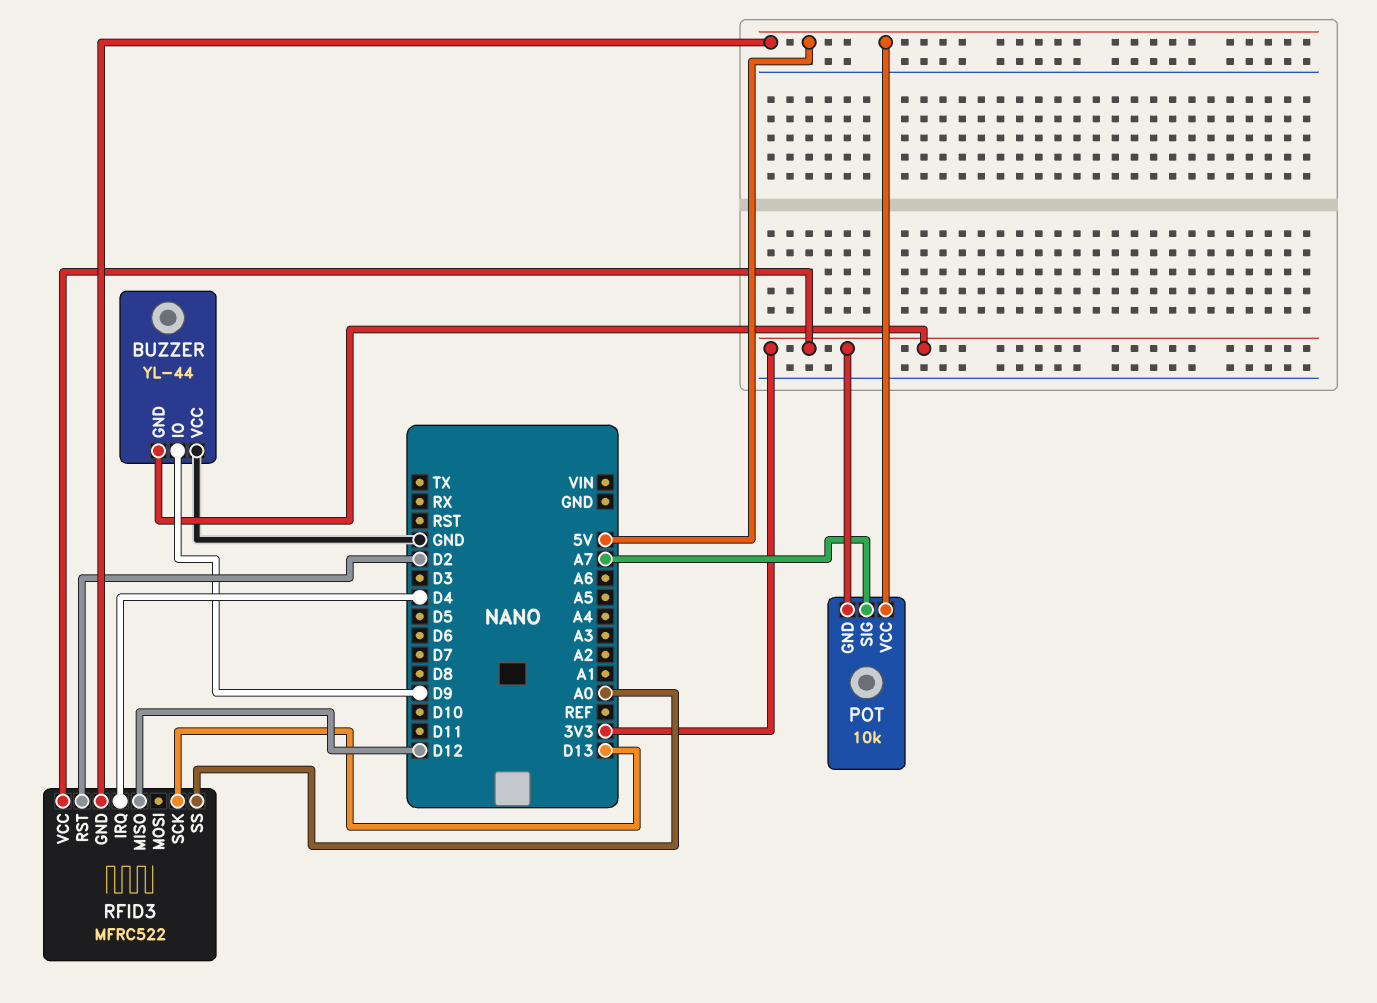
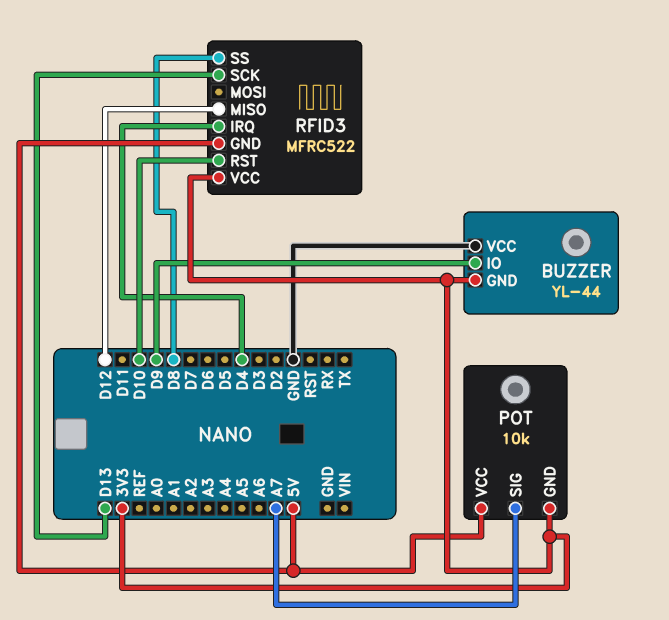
RFID3 pin RST: D2 -> D10
RFID3 pin SS: A0 -> D8

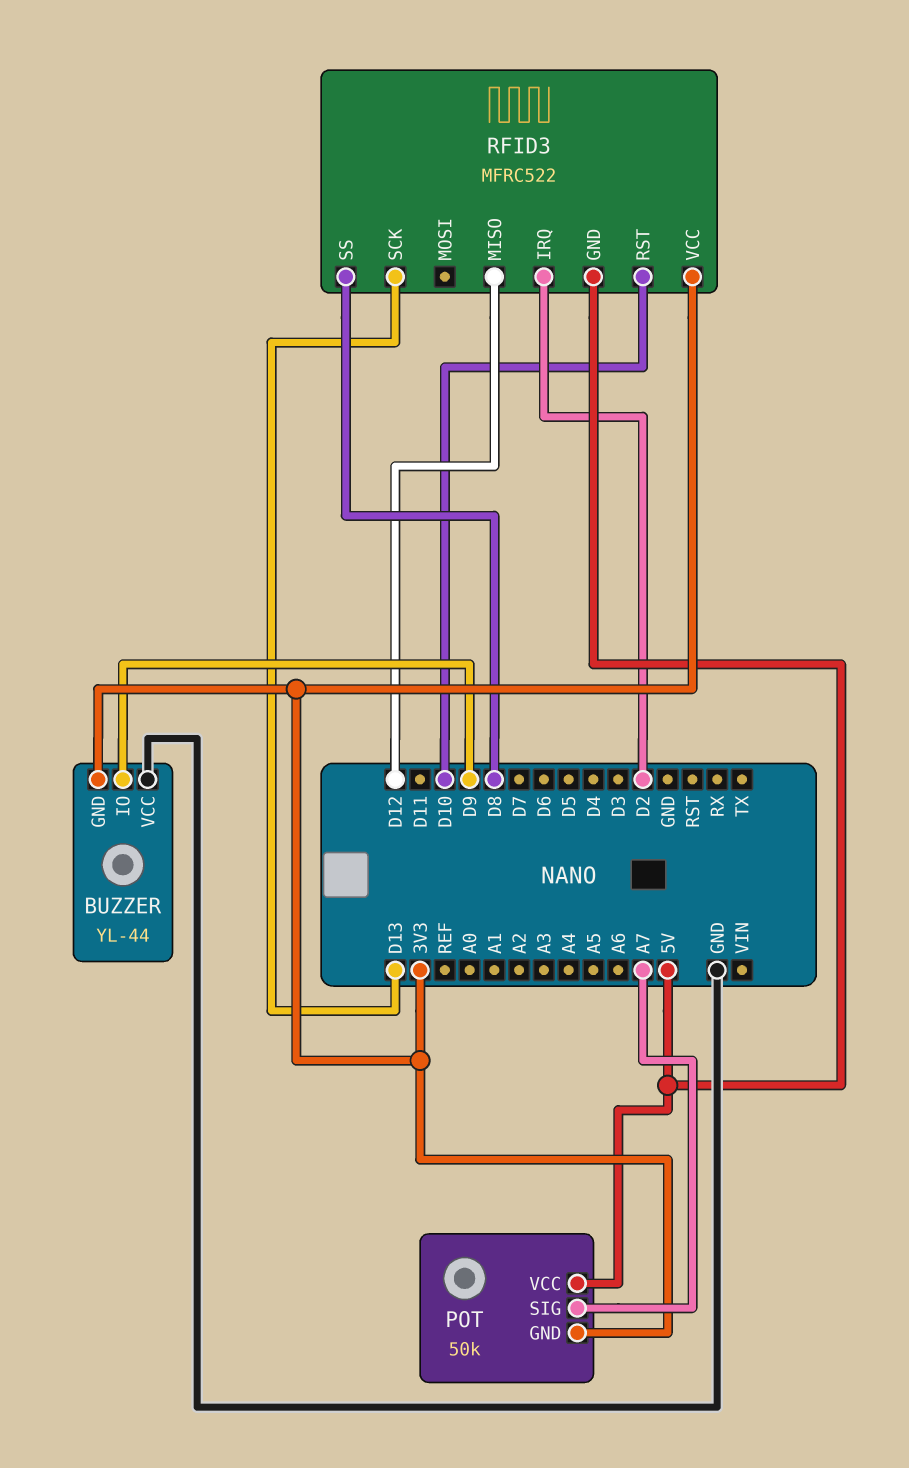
POT: 10k -> 50k
RFID3 pin IRQ: D4 -> D2

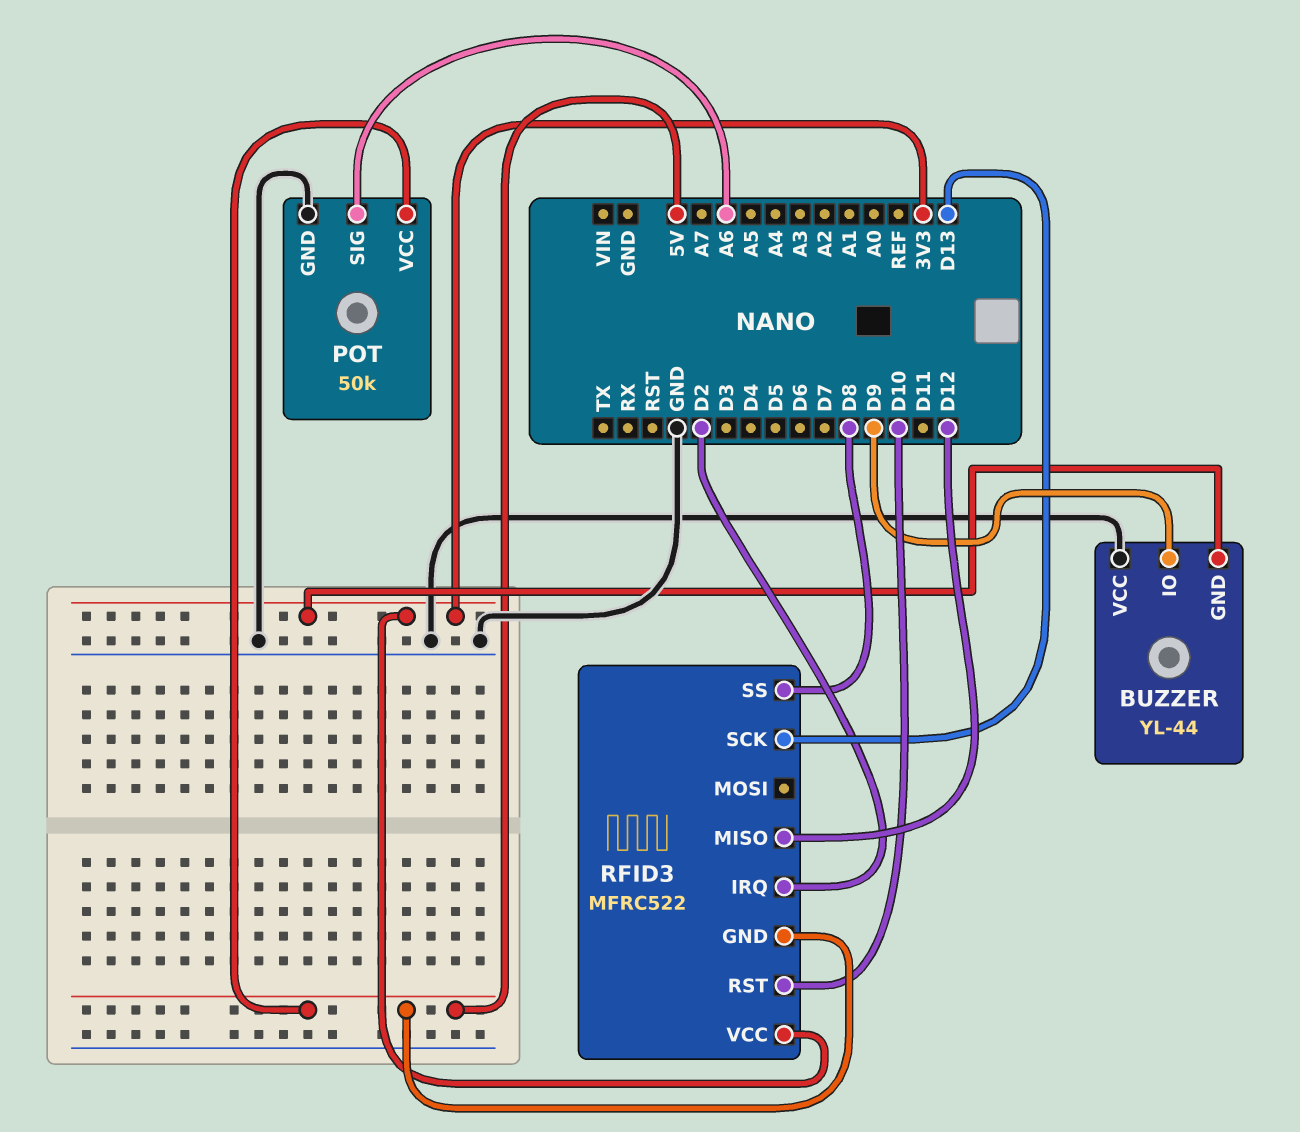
POT pin GND: 3V3 -> GND
POT pin SIG: A7 -> A6

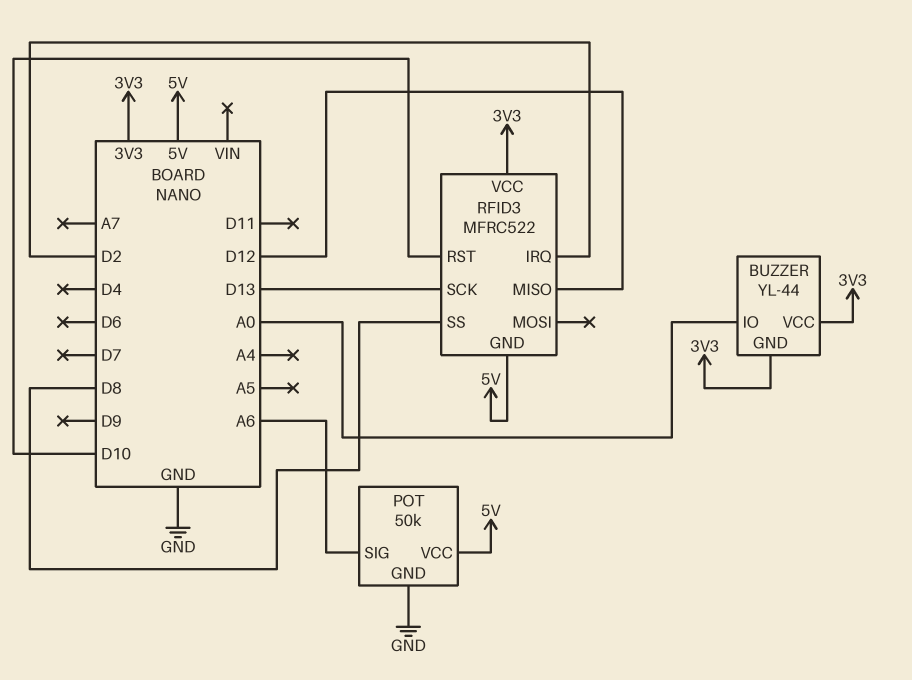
BUZZER pin IO: D9 -> A0
BUZZER pin VCC: GND -> 3V3

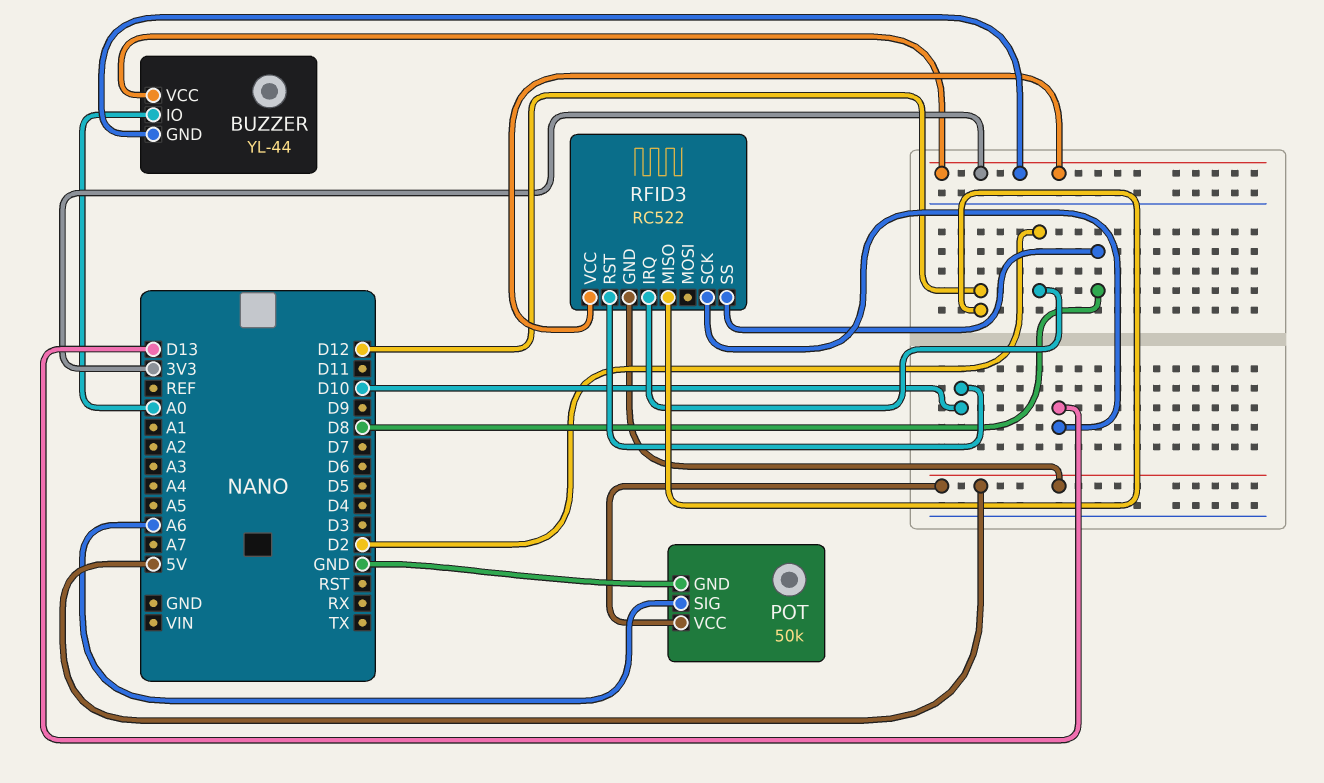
RFID3: MFRC522 -> RC522

